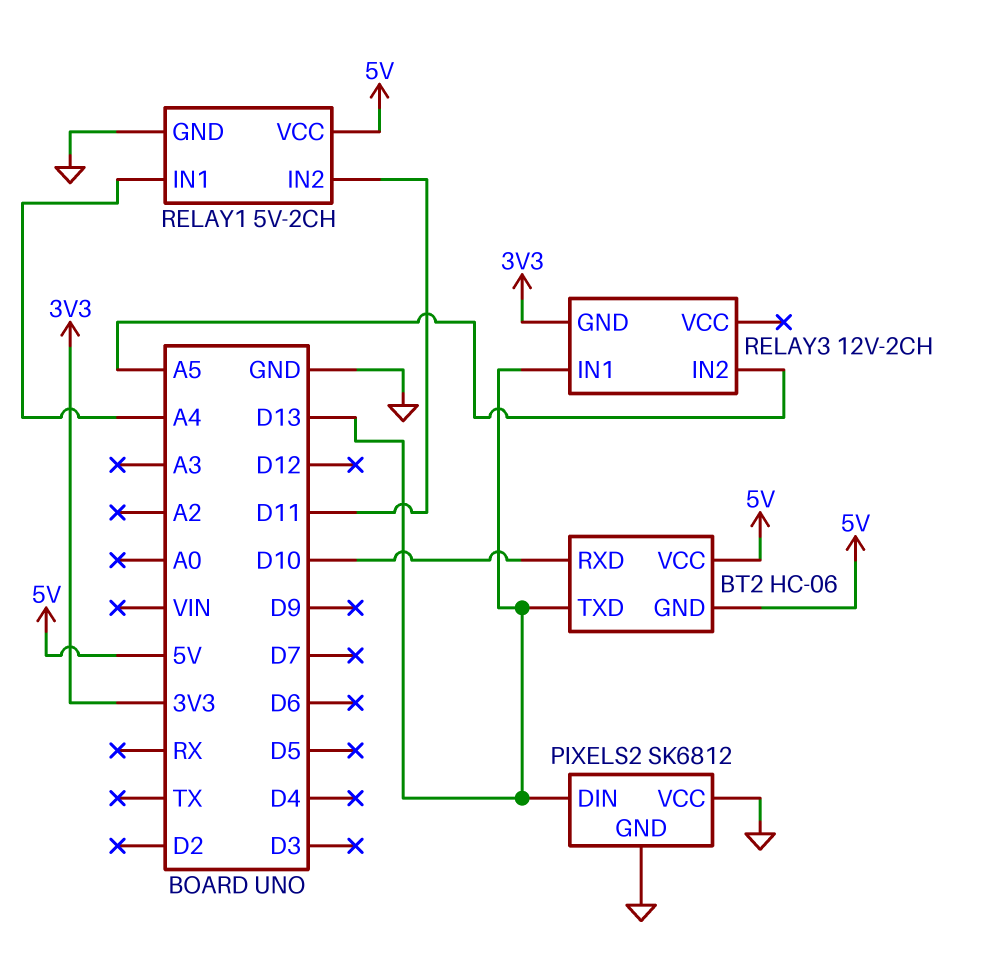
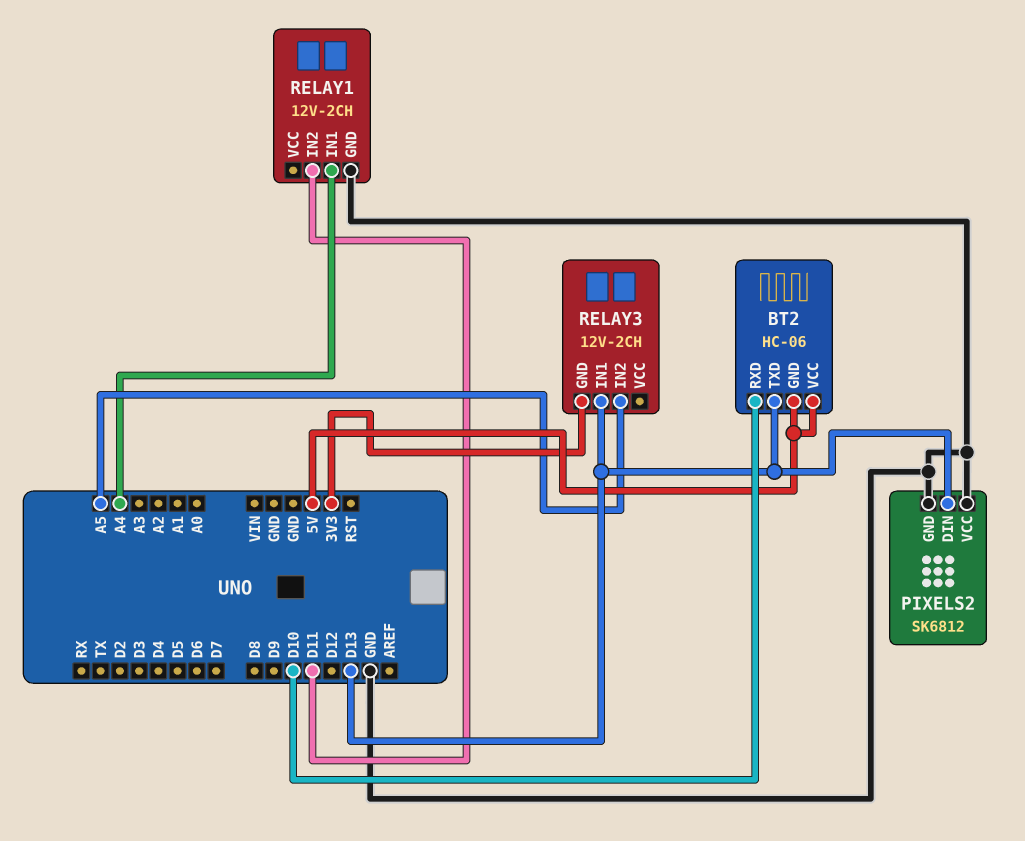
RELAY1: 5V-2CH -> 12V-2CH
RELAY1 pin VCC: 5V -> none

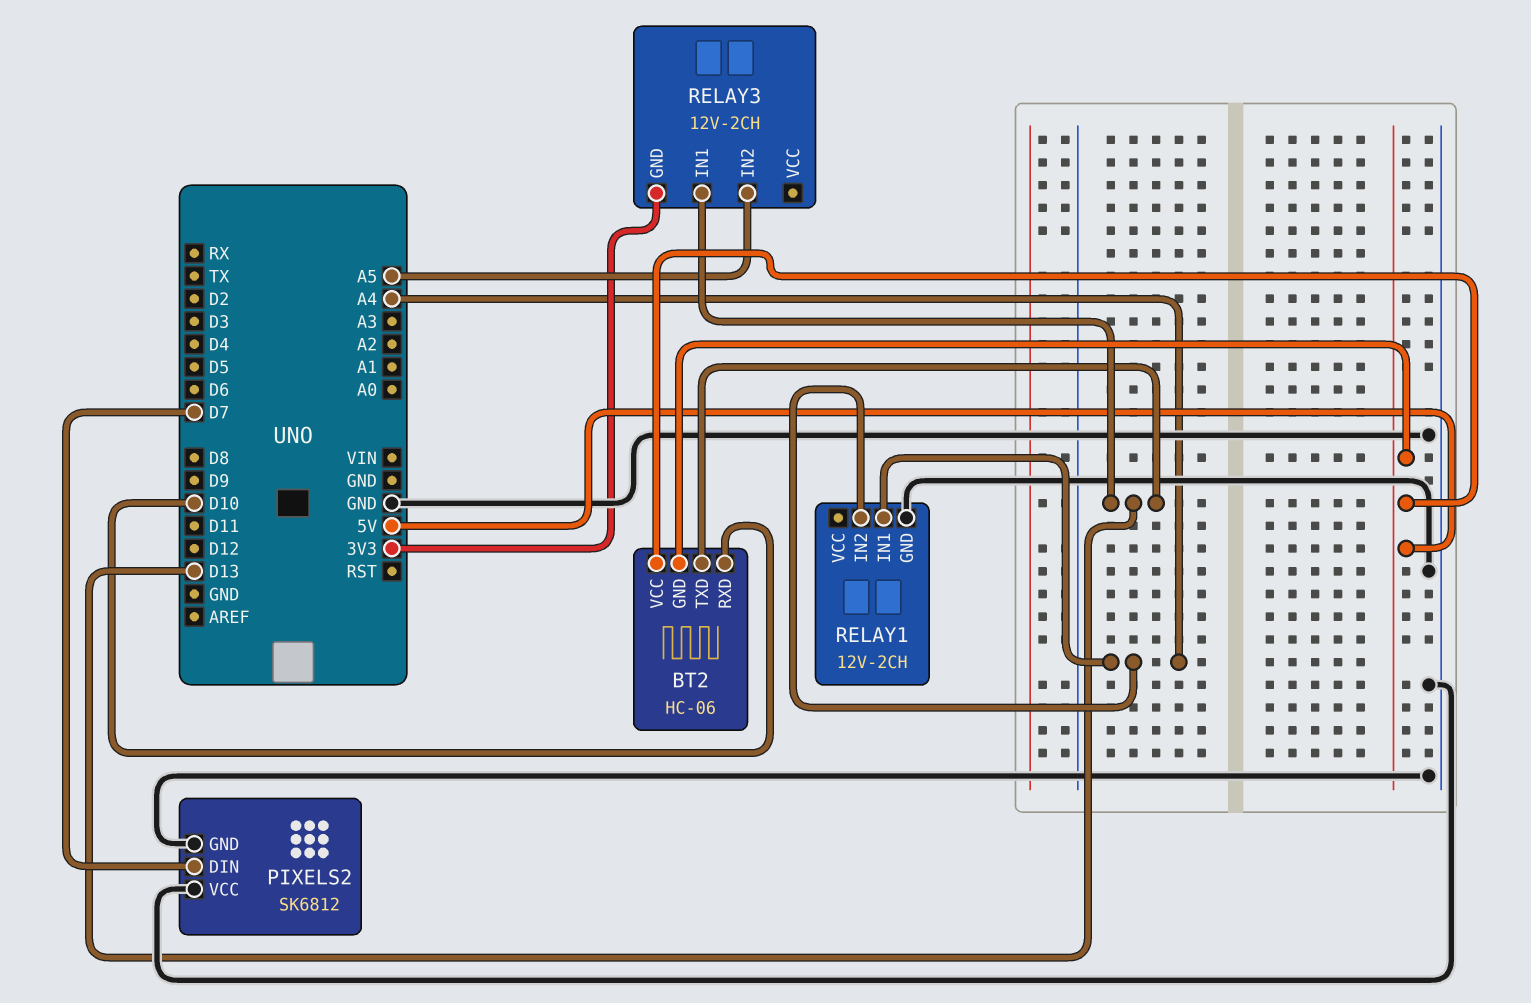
PIXELS2 pin DIN: D13 -> D7
RELAY1 pin IN2: D11 -> A4

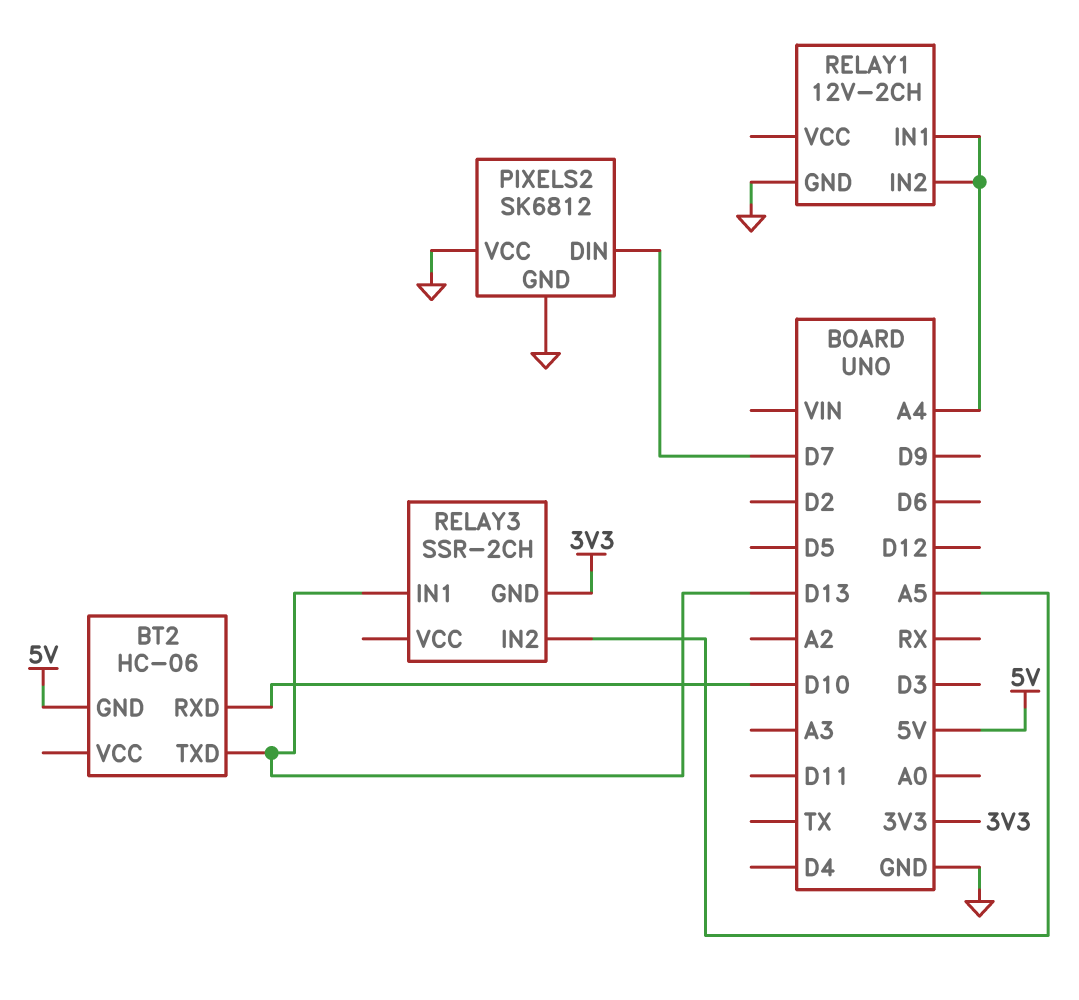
BT2 pin VCC: 5V -> none
RELAY3: 12V-2CH -> SSR-2CH

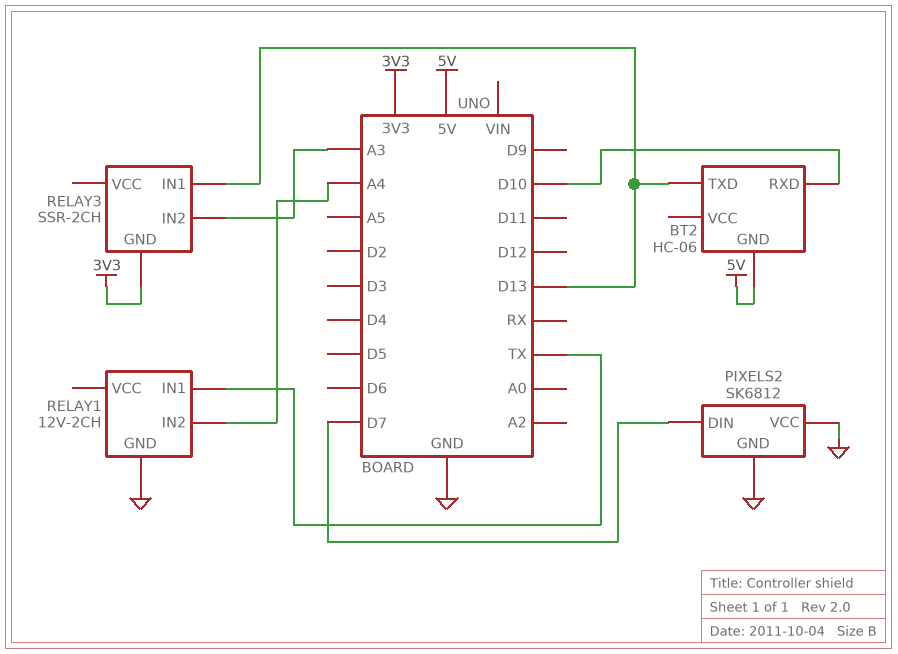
RELAY1 pin IN1: A4 -> TX
RELAY3 pin IN2: A5 -> A3

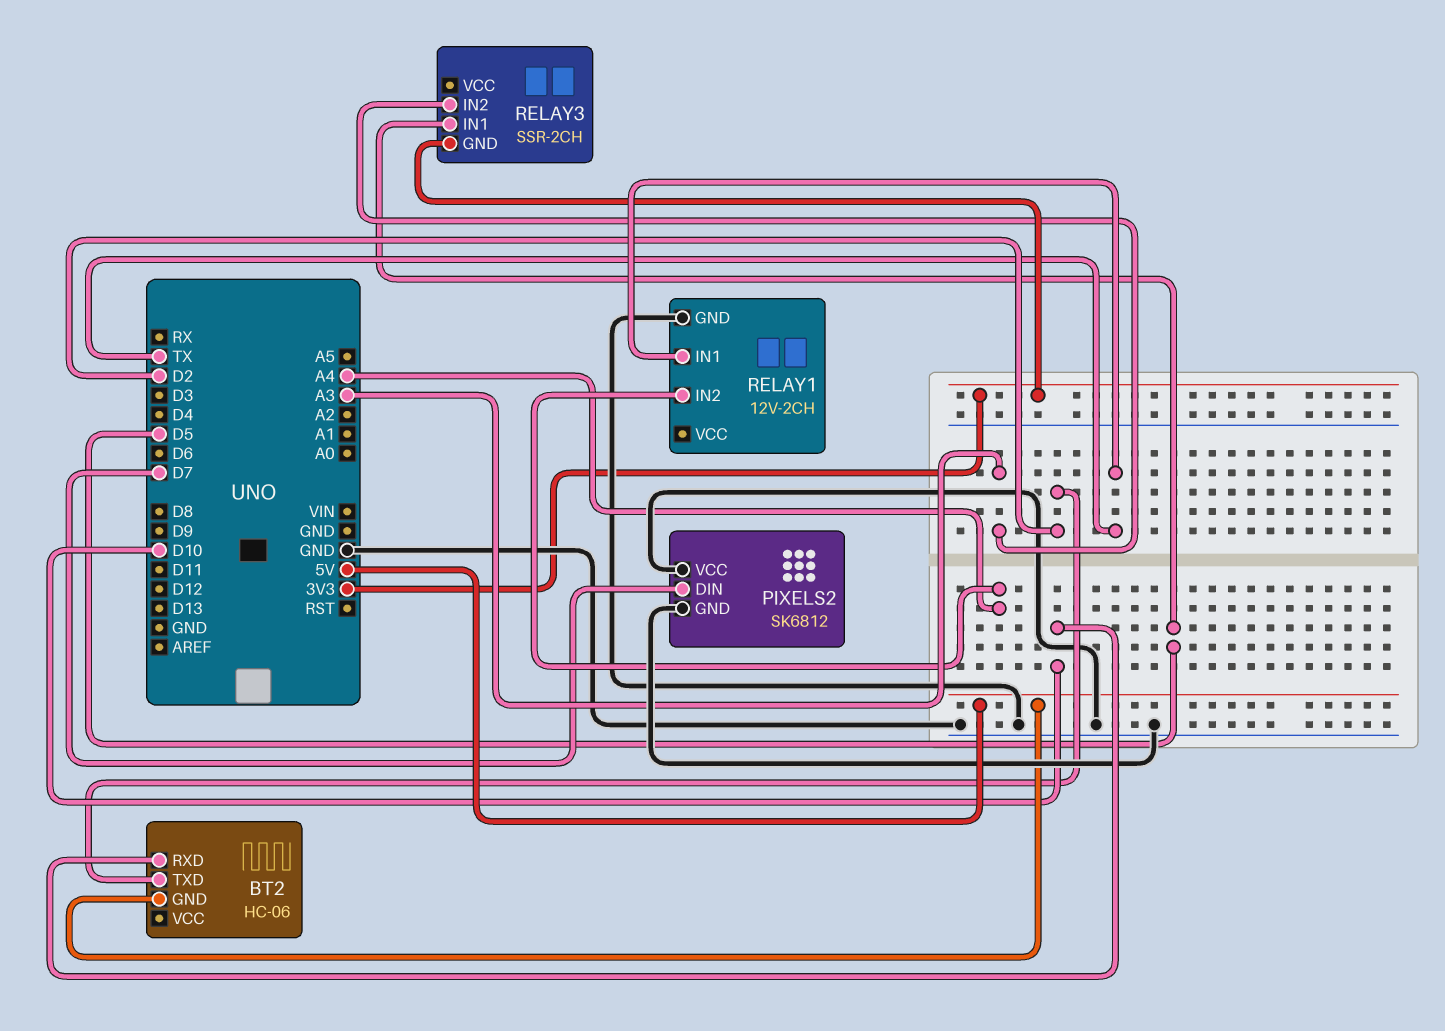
BT2 pin TXD: D13 -> D2
RELAY3 pin IN1: D13 -> D5

